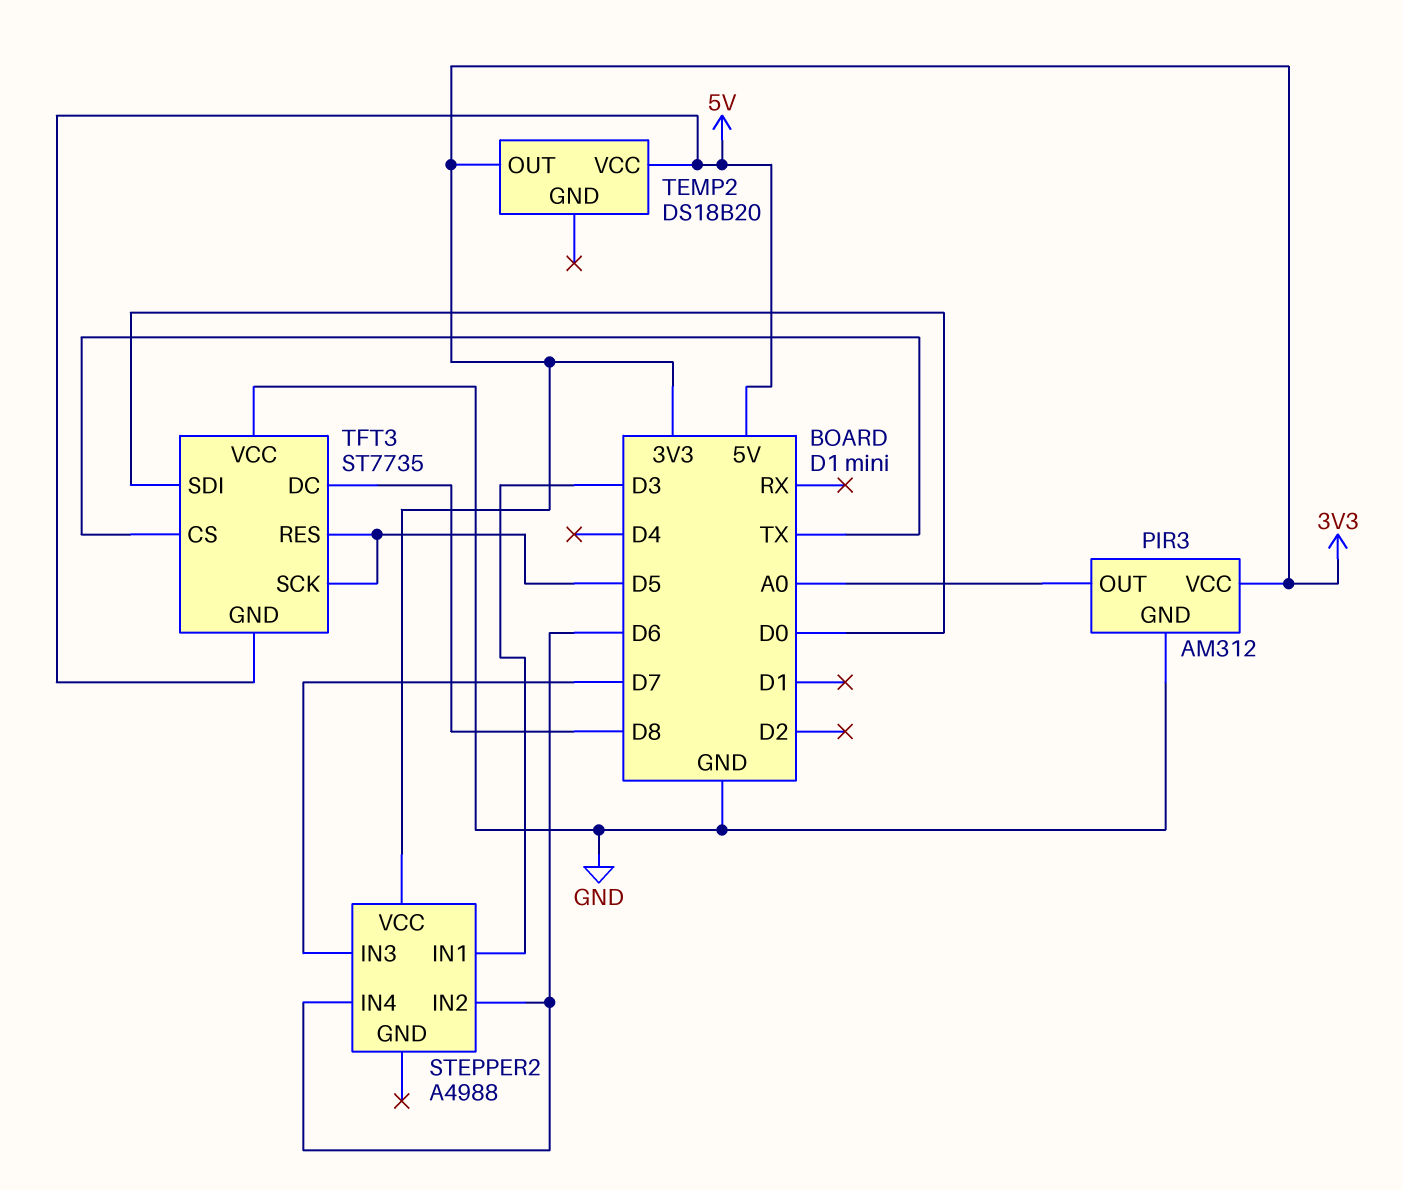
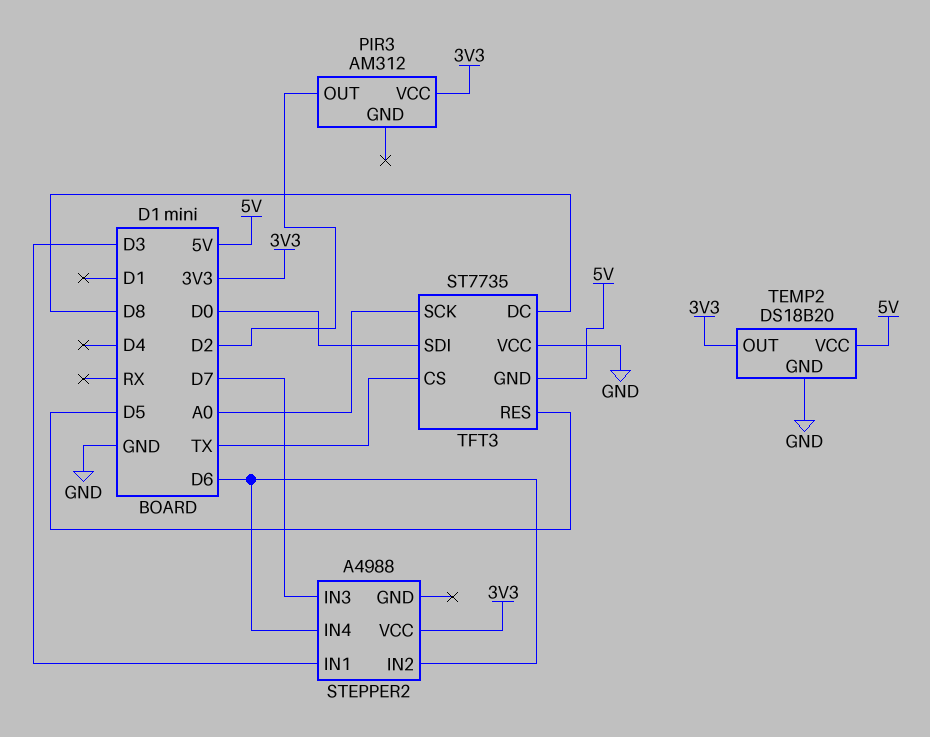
PIR3 pin GND: GND -> none
PIR3 pin OUT: A0 -> D2
TEMP2 pin GND: none -> GND
TFT3 pin SCK: D5 -> A0

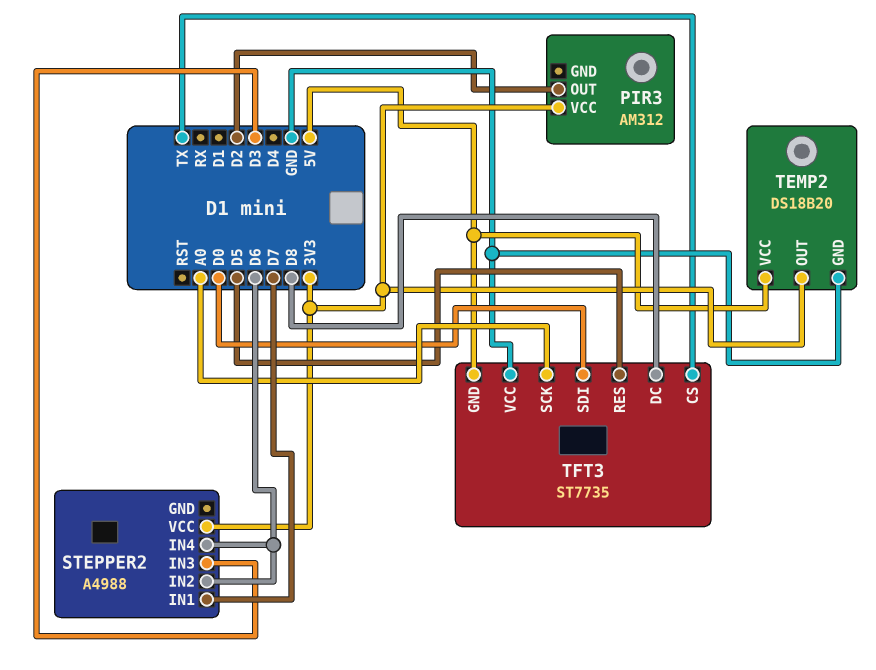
STEPPER2 pin IN1: D3 -> D7
STEPPER2 pin IN3: D7 -> D3

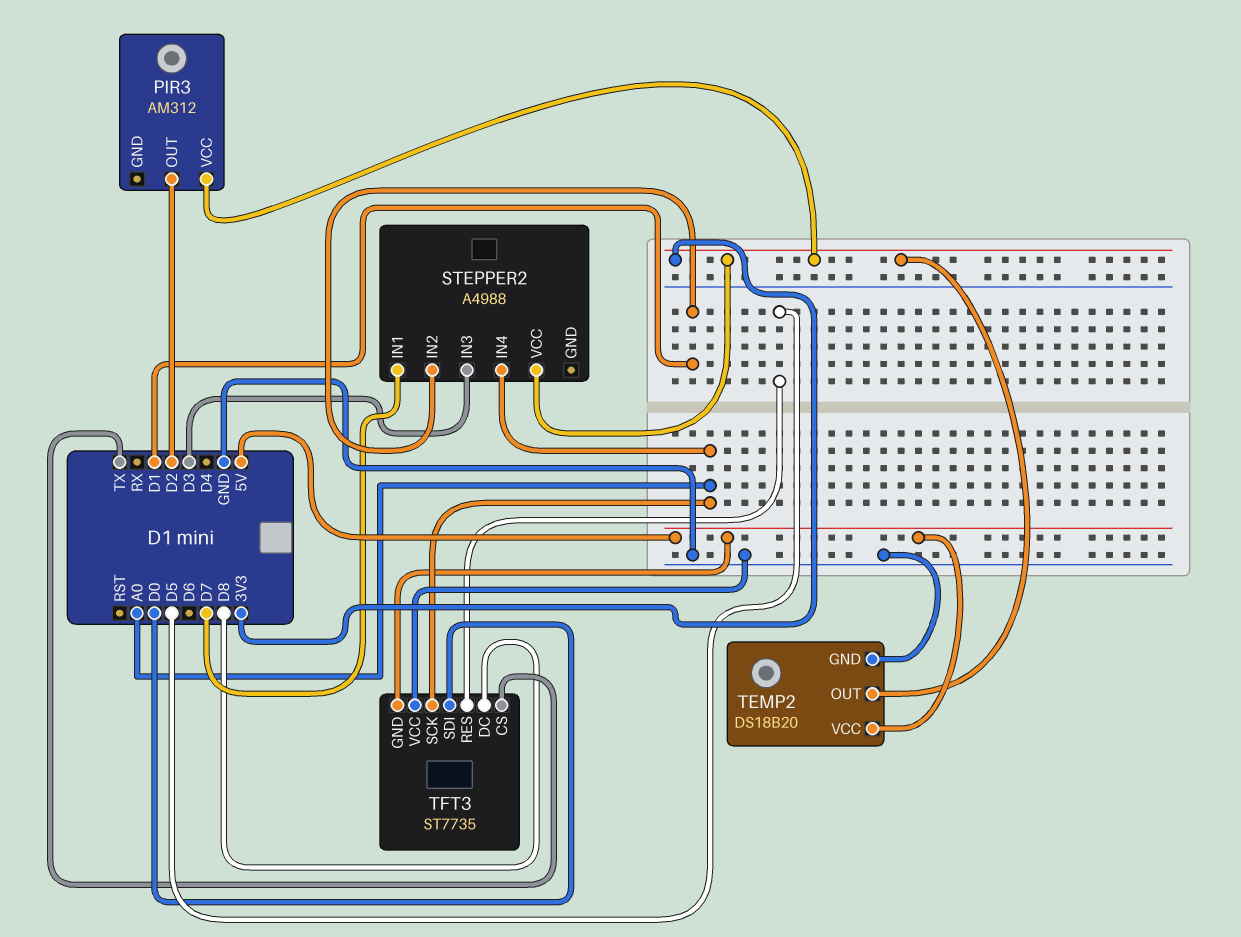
STEPPER2 pin IN2: D6 -> D1
STEPPER2 pin IN4: D6 -> A0

